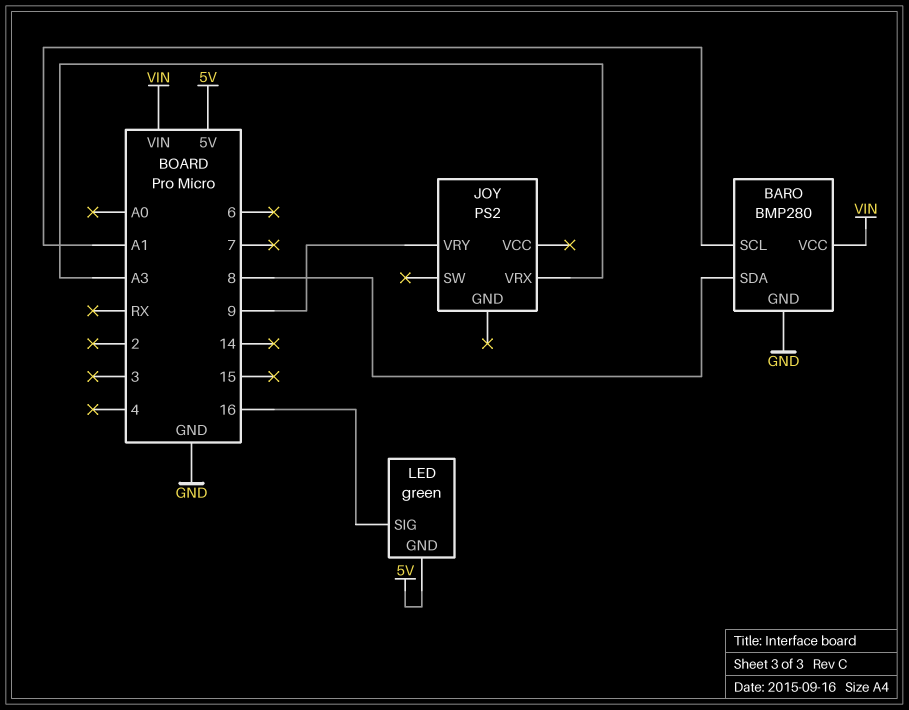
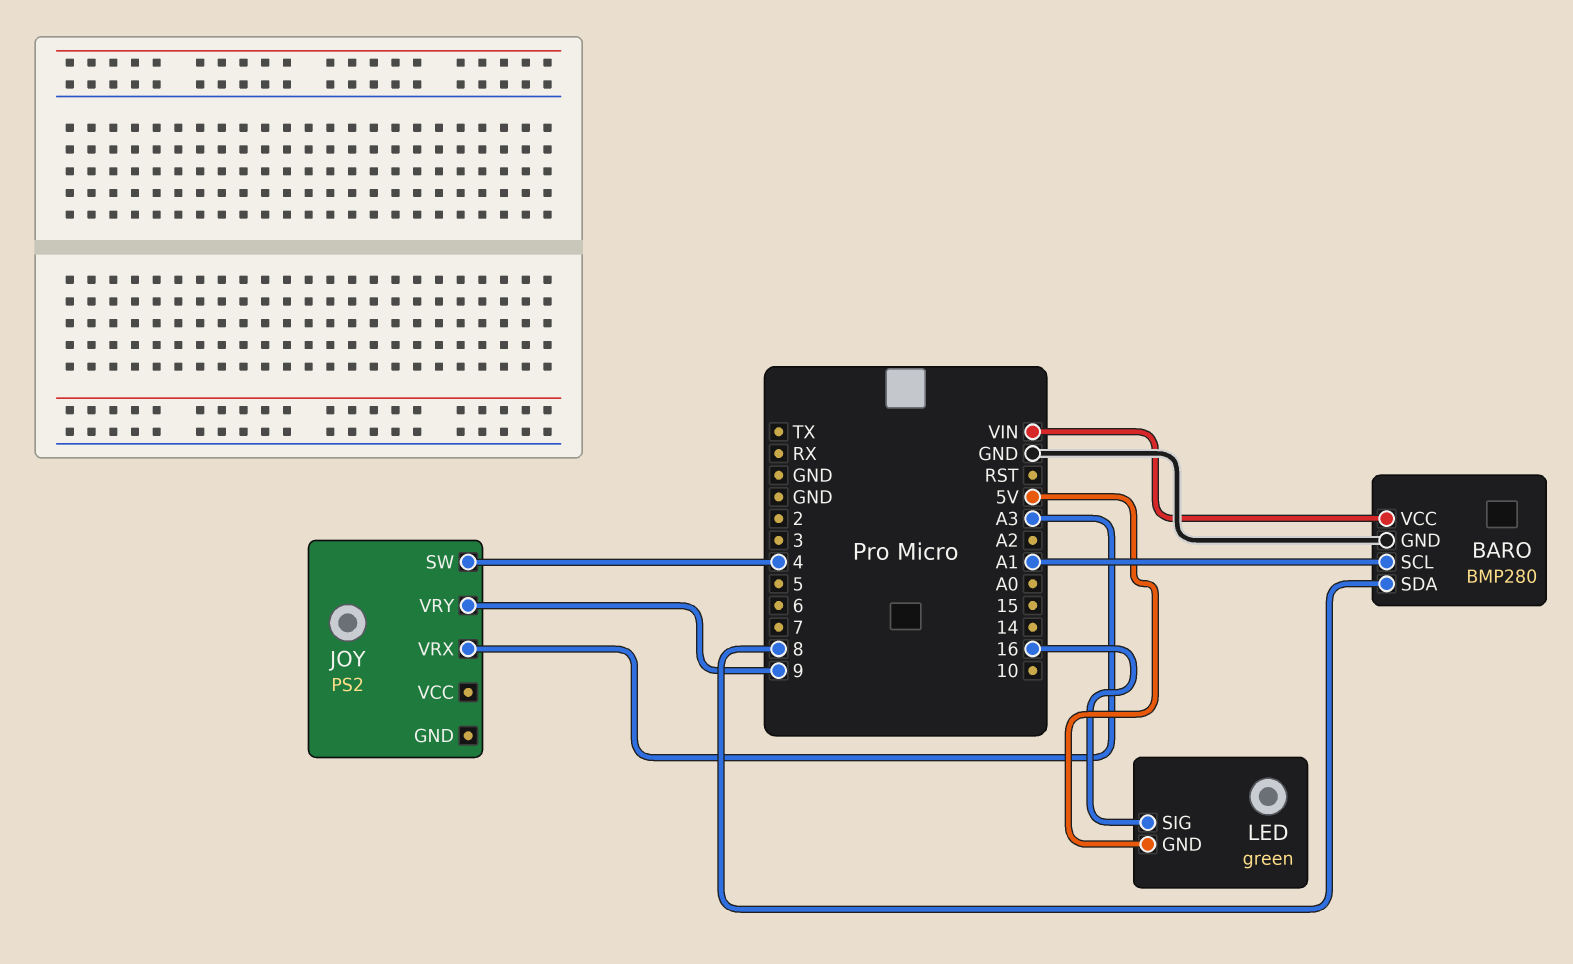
JOY pin SW: none -> 4

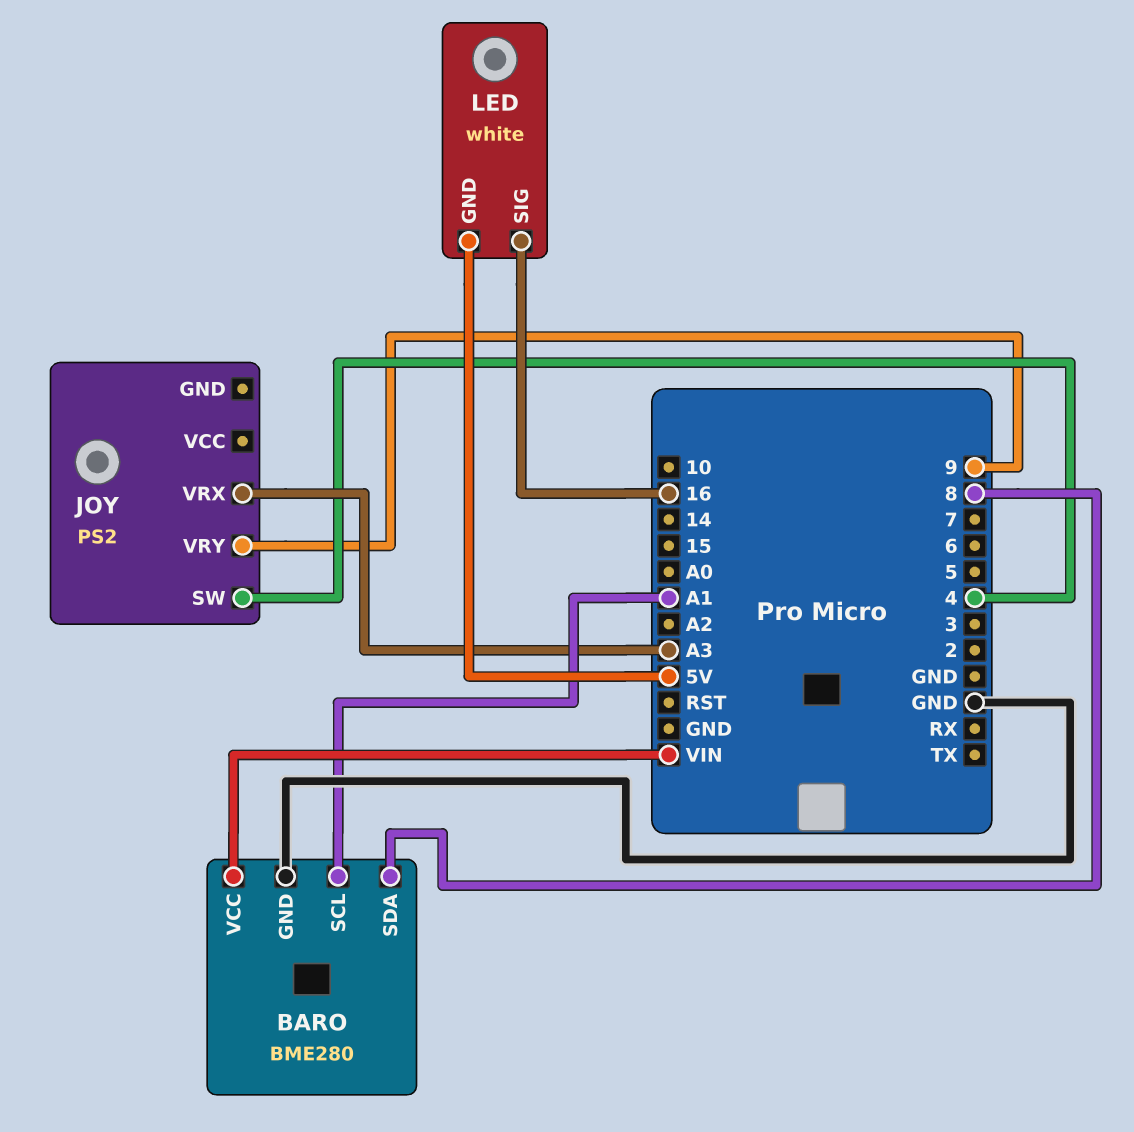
BARO: BMP280 -> BME280
LED: green -> white

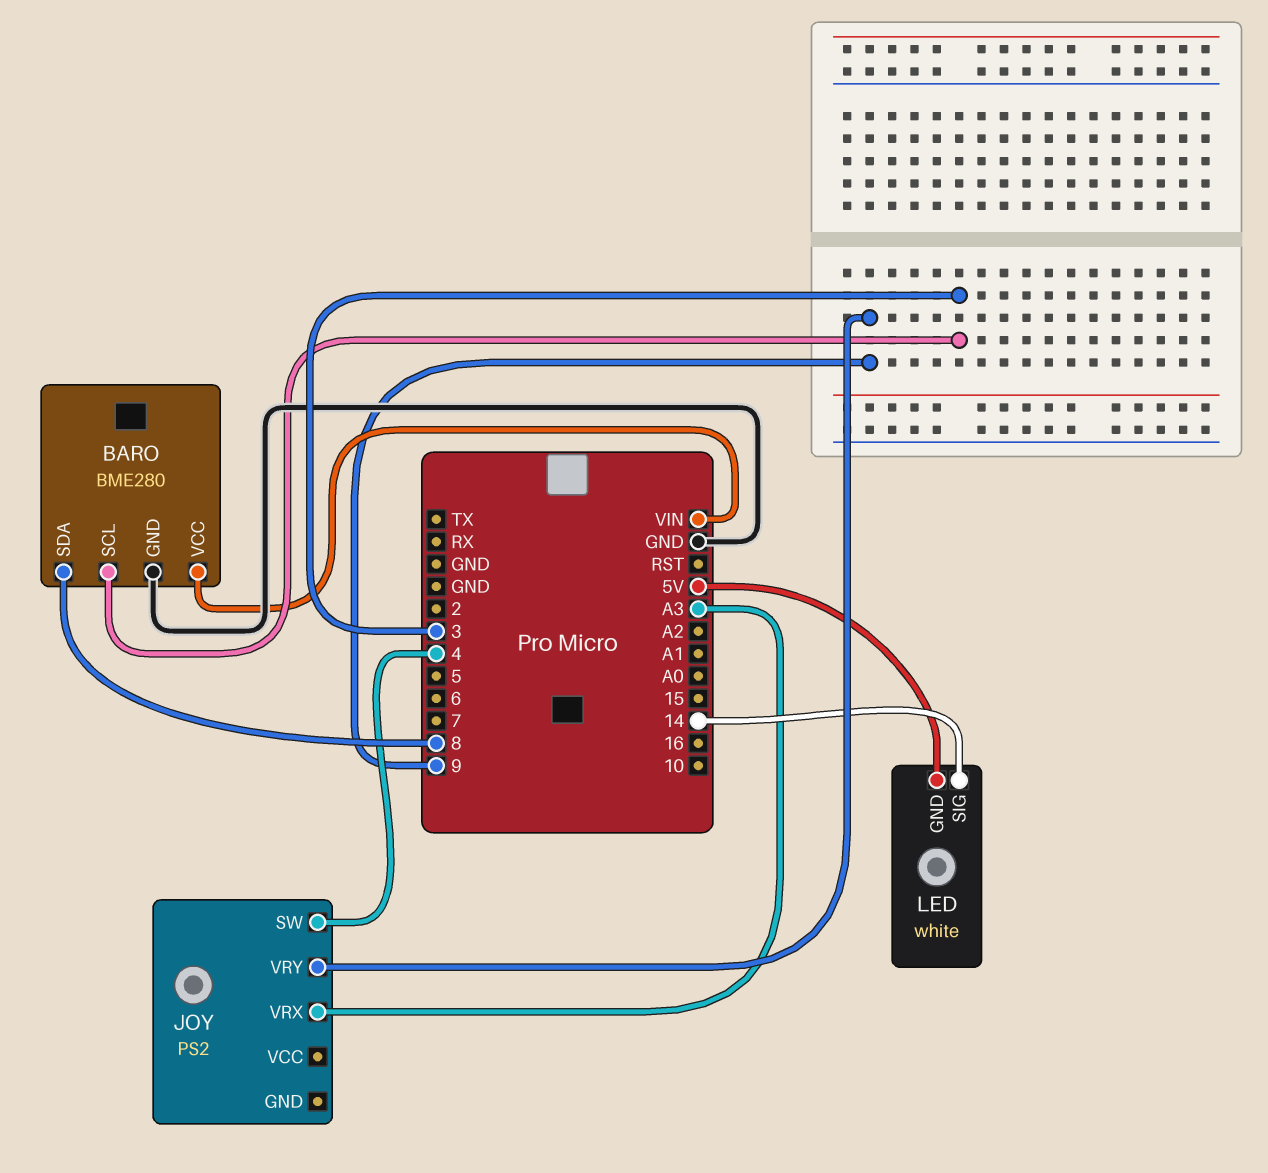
BARO pin SCL: A1 -> 3
LED pin SIG: 16 -> 14

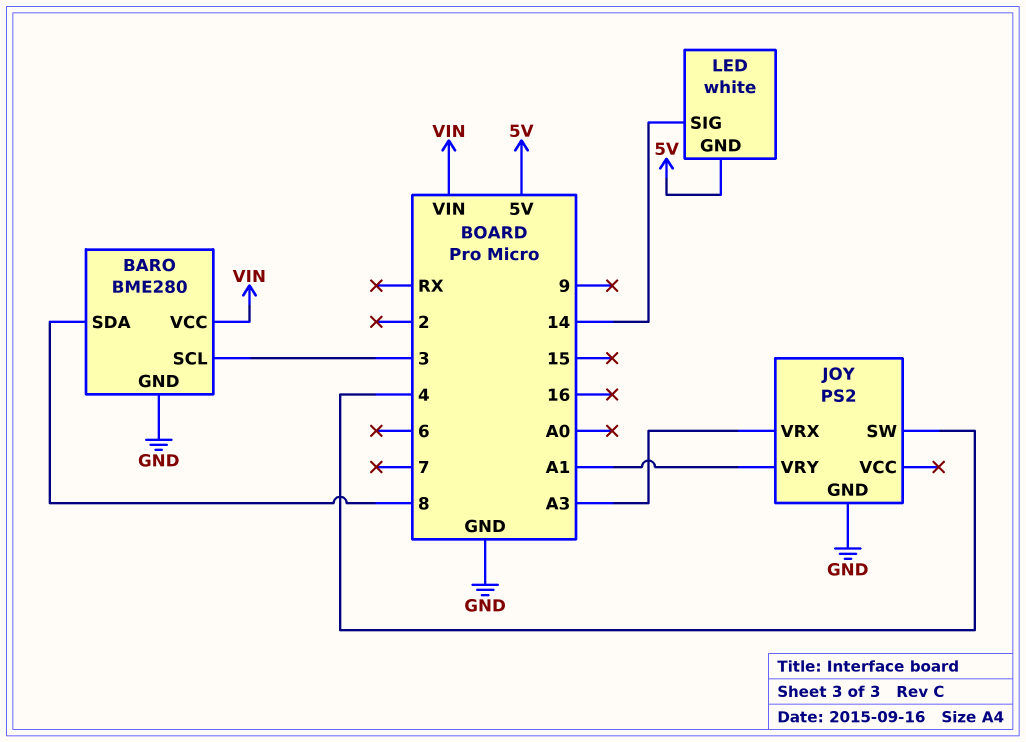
JOY pin GND: none -> GND
JOY pin VRY: 9 -> A1

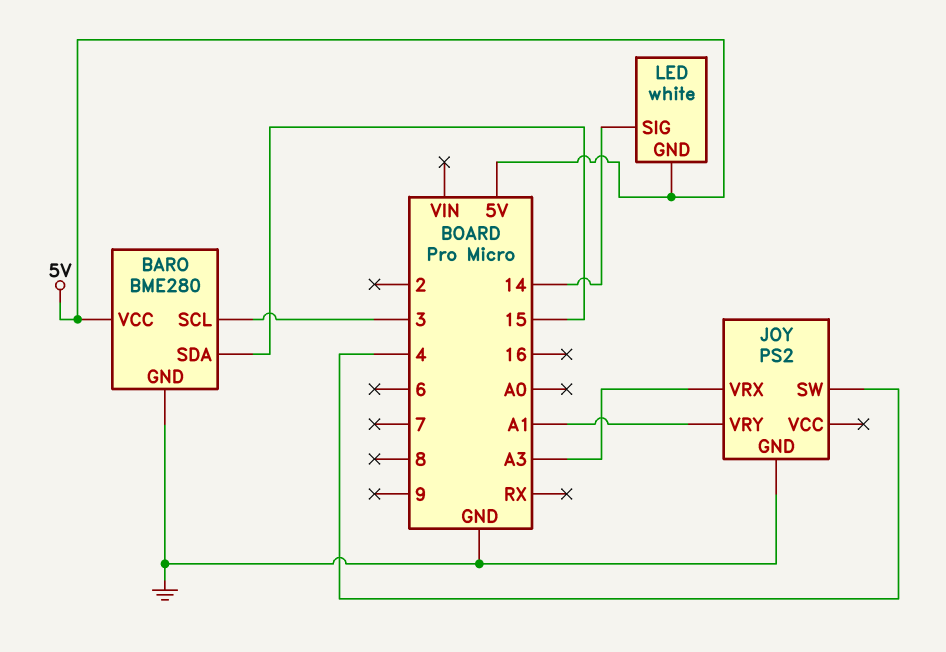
BARO pin SDA: 8 -> 15
BARO pin VCC: VIN -> 5V

